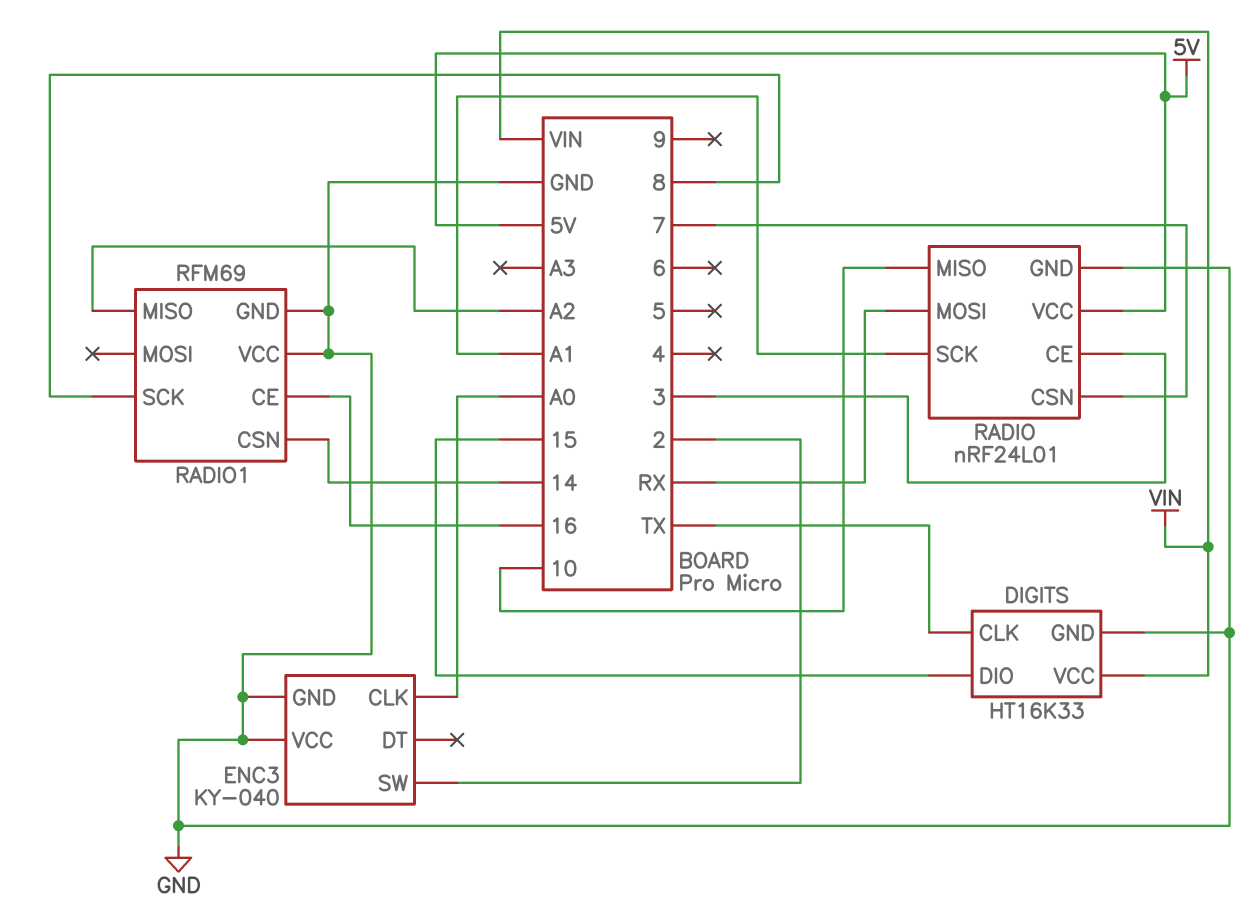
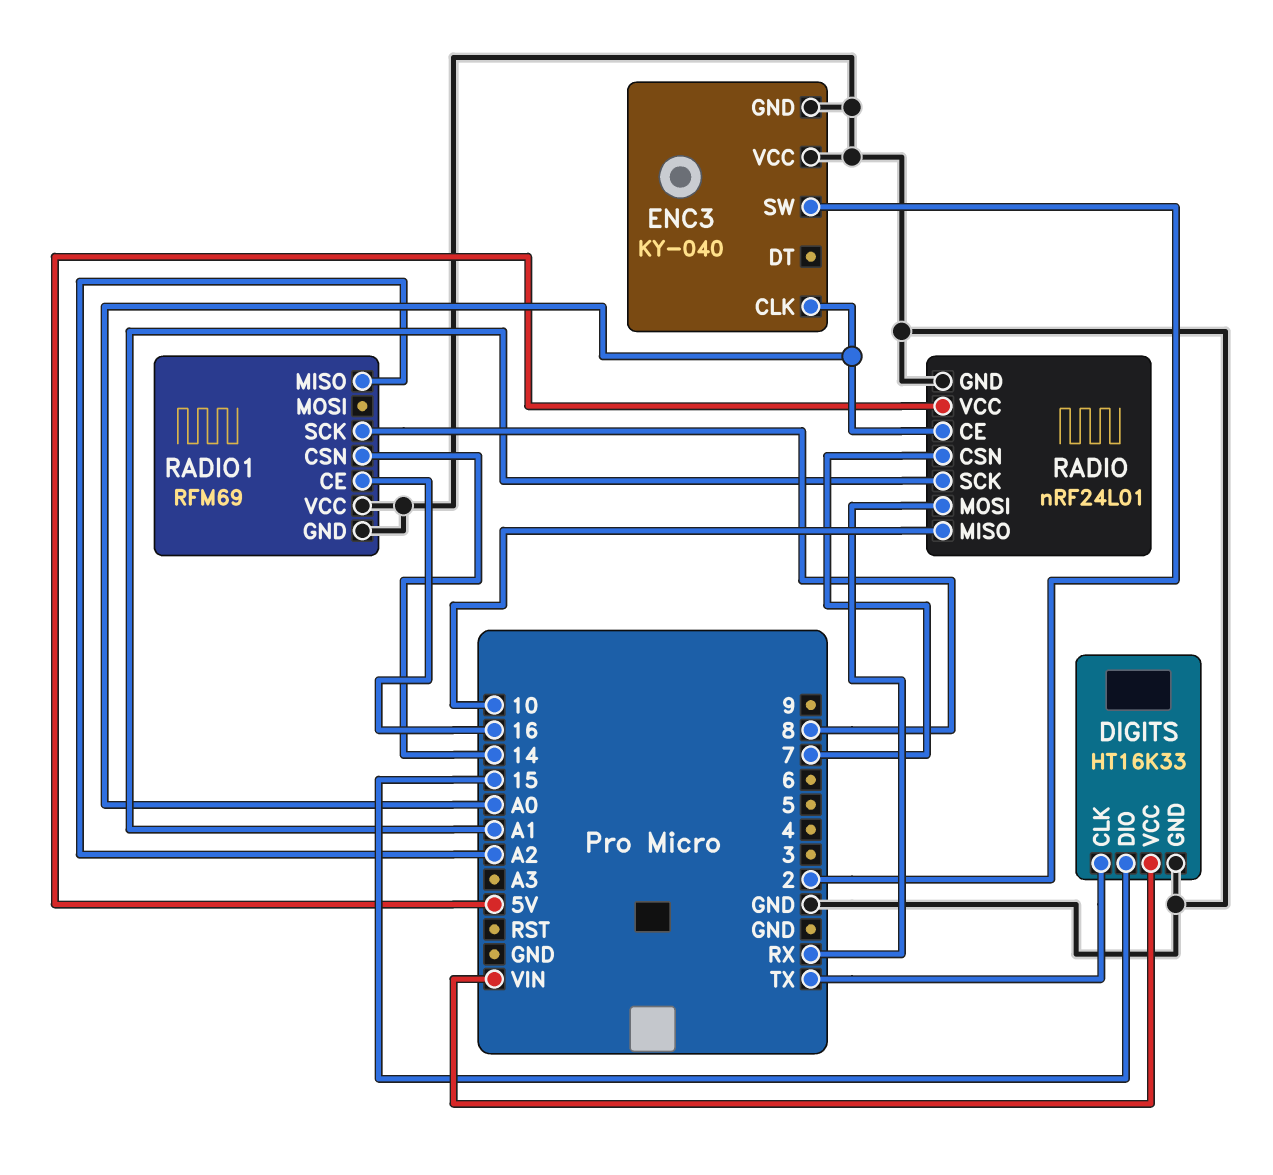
RADIO pin CE: 3 -> A0

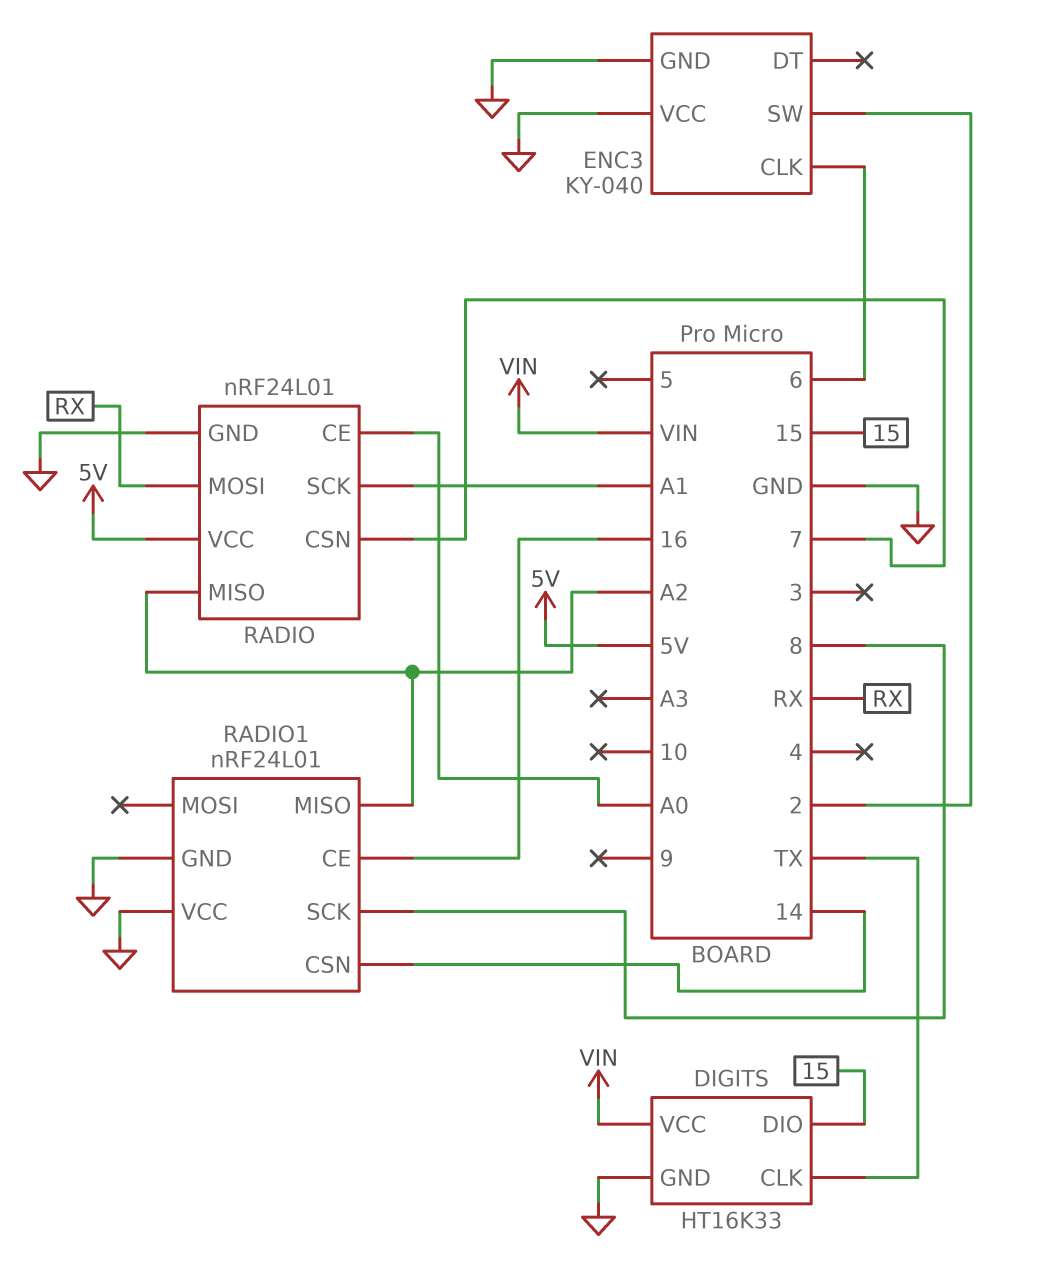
ENC3 pin CLK: A0 -> 6
RADIO pin MISO: 10 -> A2
RADIO1: RFM69 -> nRF24L01

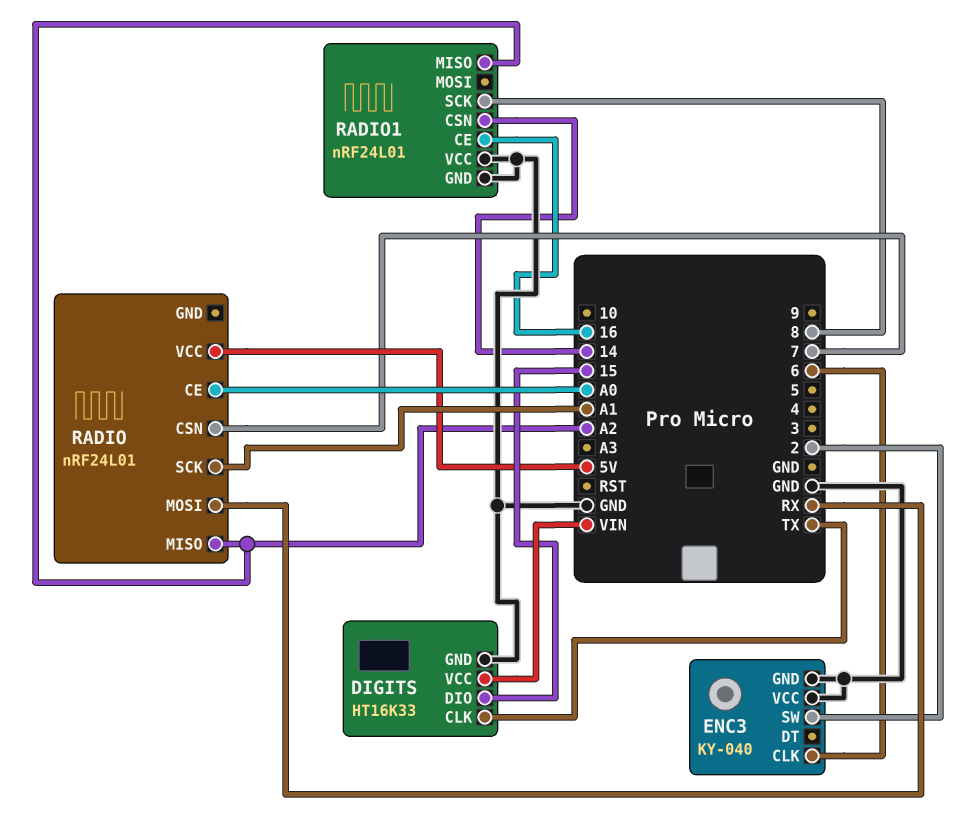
RADIO pin GND: GND -> none

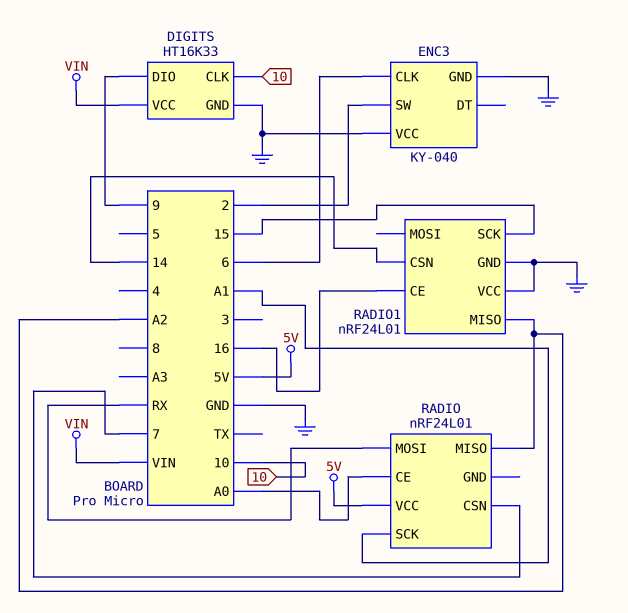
DIGITS pin CLK: TX -> 10
DIGITS pin DIO: 15 -> 9
RADIO1 pin SCK: 8 -> 15

